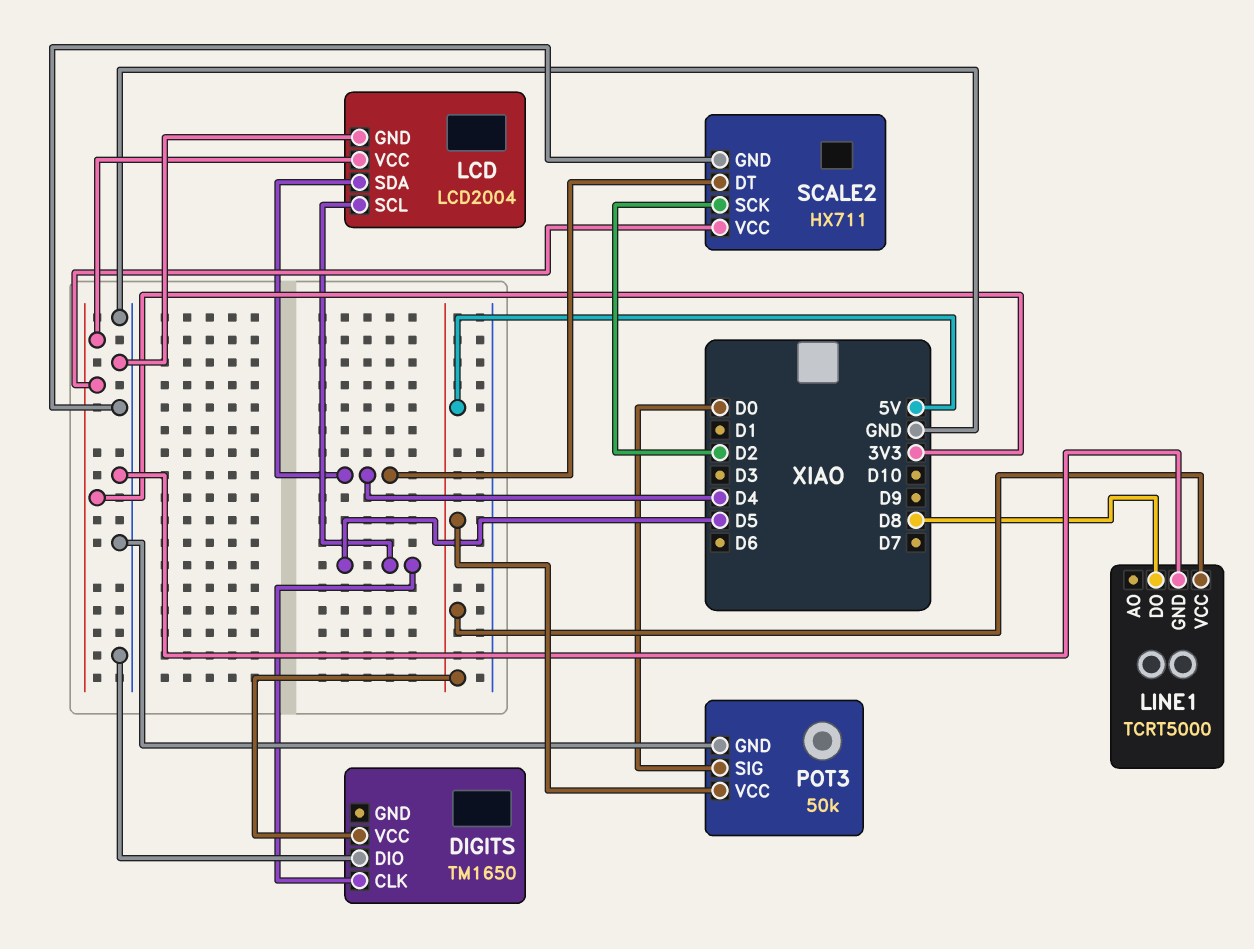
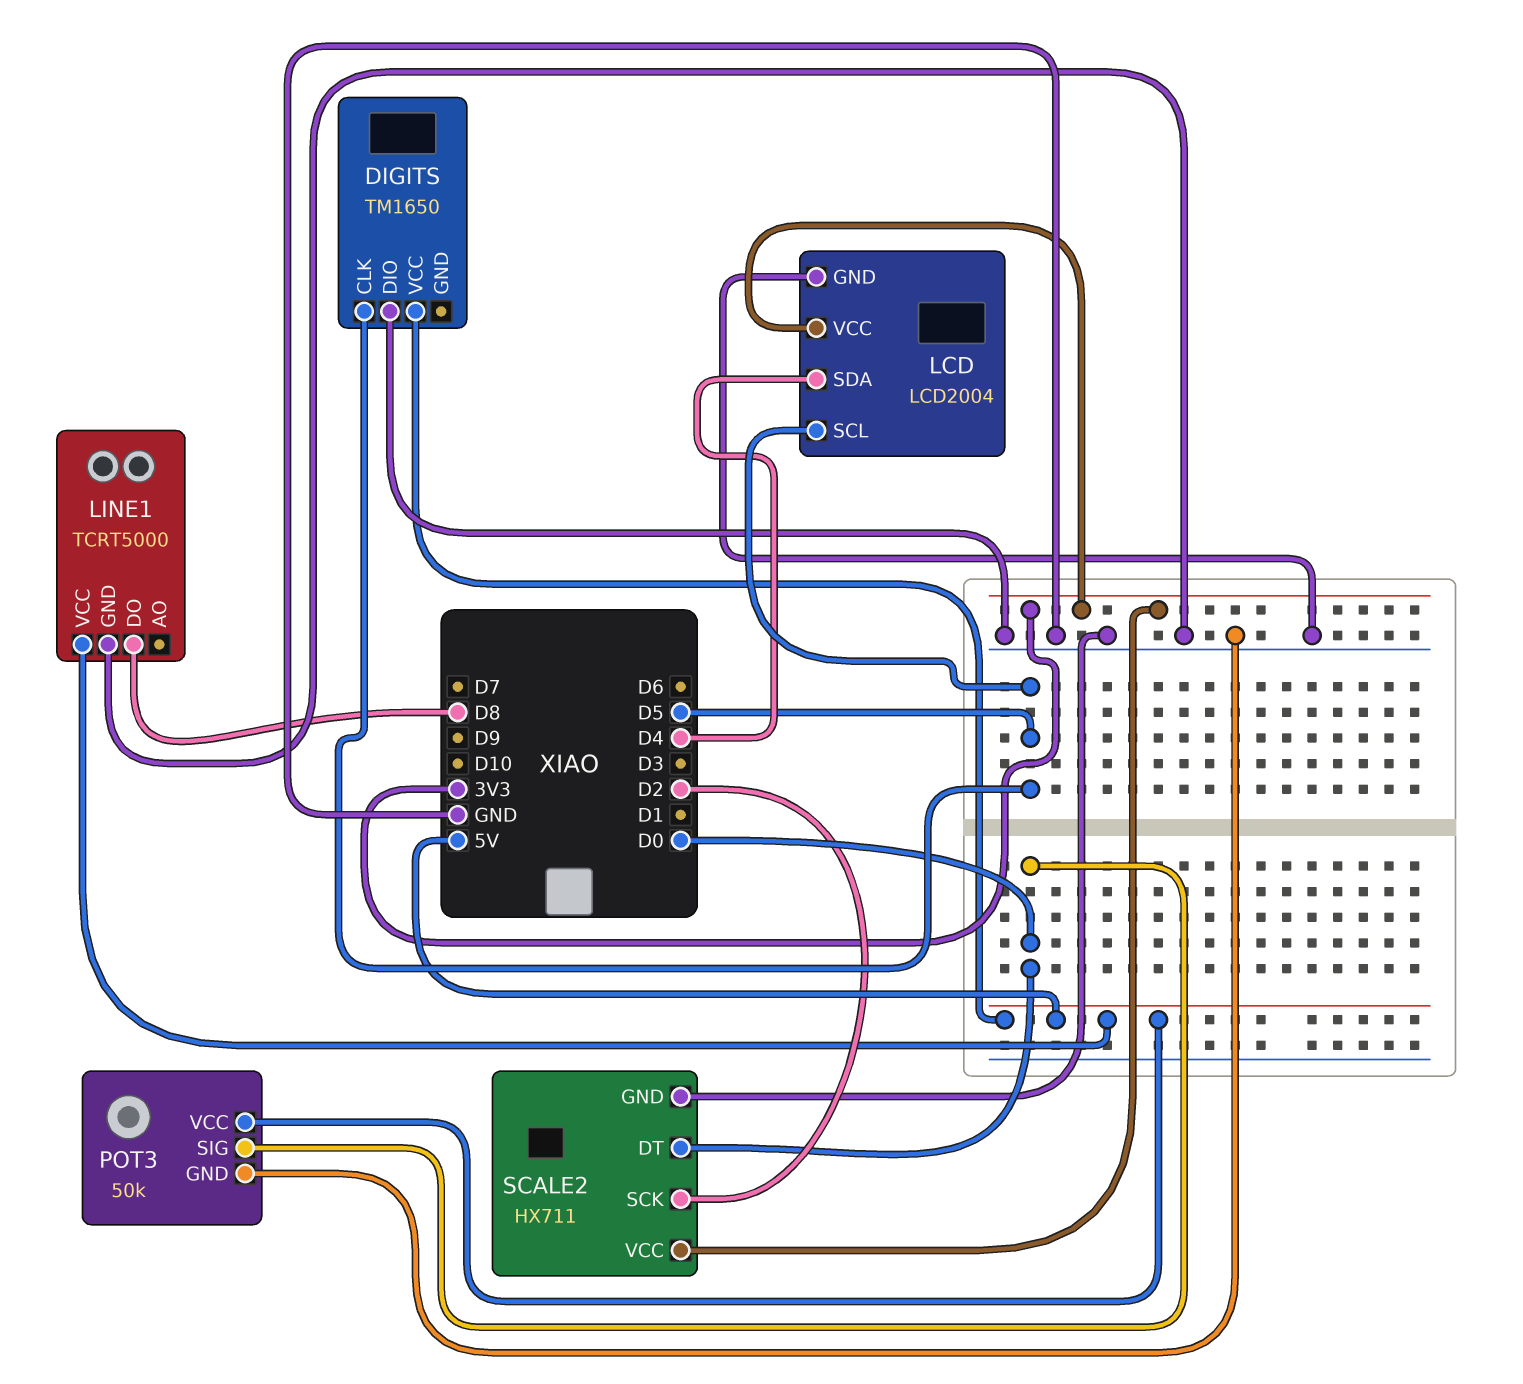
SCALE2 pin DT: D4 -> D0

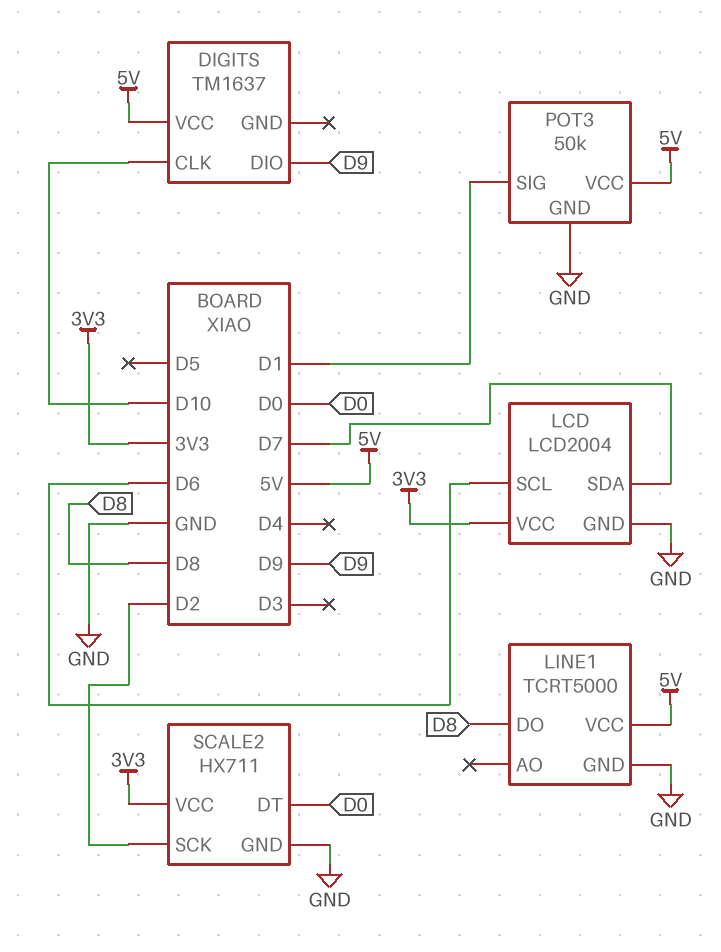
DIGITS: TM1650 -> TM1637
DIGITS pin CLK: D5 -> D10
DIGITS pin DIO: GND -> D9
LCD pin SCL: D5 -> D6
LCD pin SDA: D4 -> D7
POT3 pin SIG: D0 -> D1

